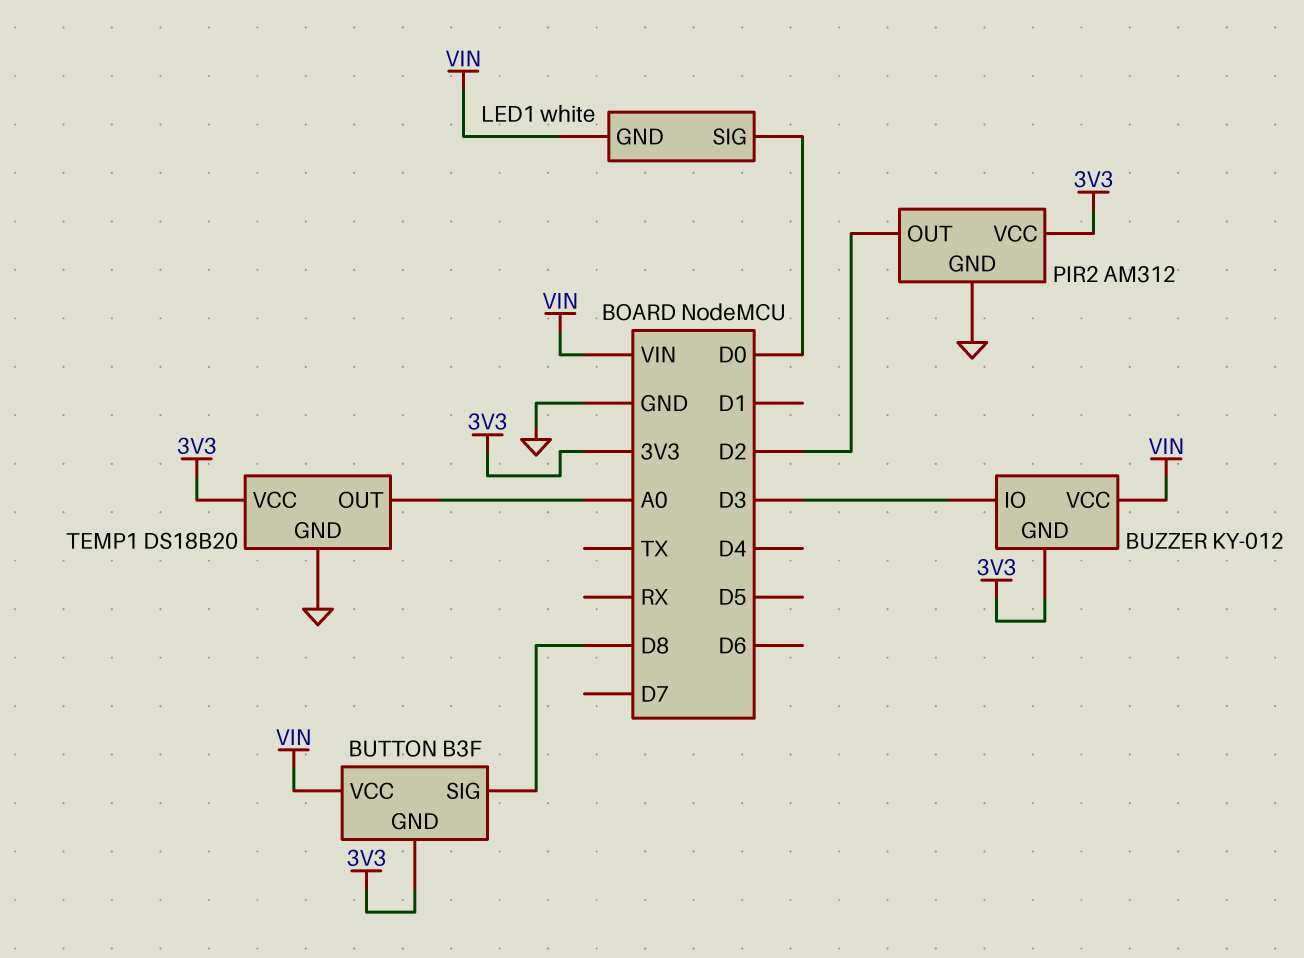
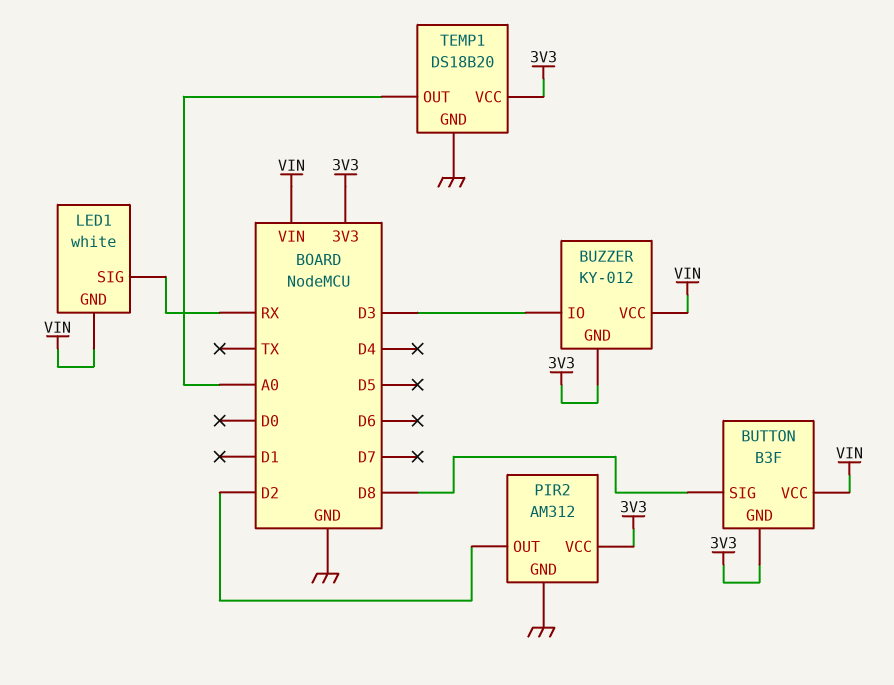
LED1 pin SIG: D0 -> RX

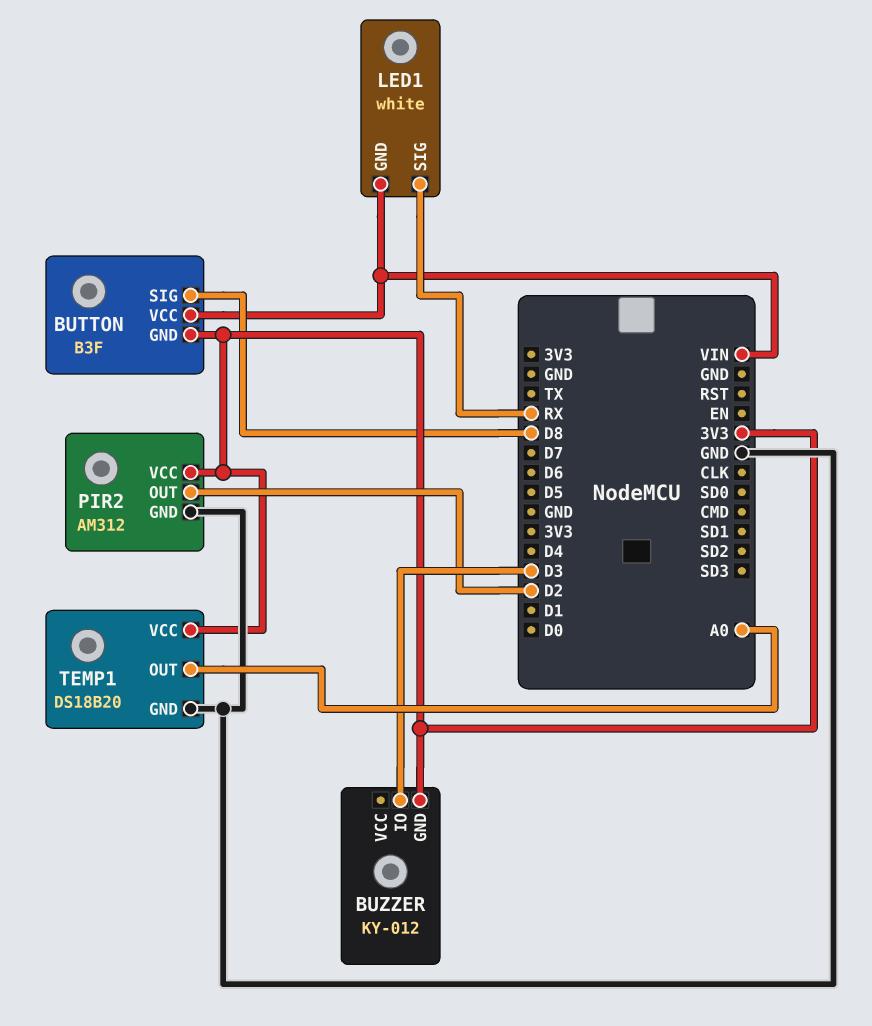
BUZZER pin VCC: VIN -> none

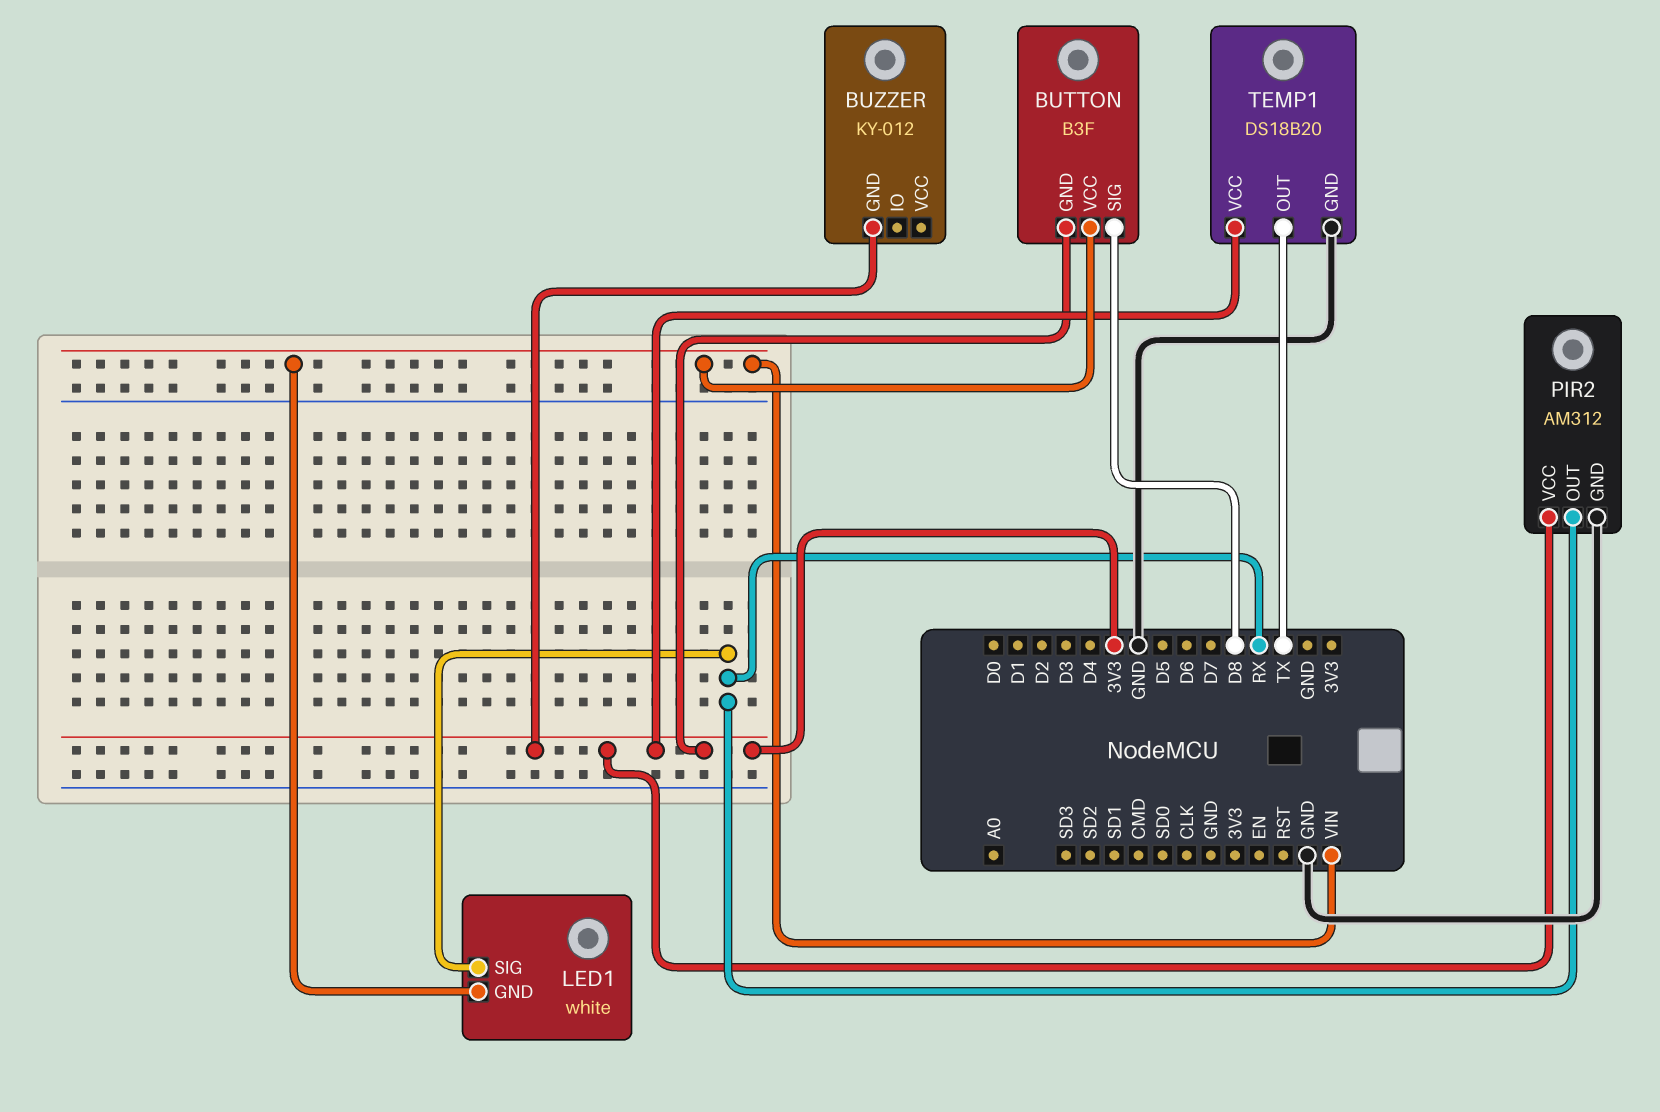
BUZZER pin IO: D3 -> none
PIR2 pin OUT: D2 -> RX
TEMP1 pin OUT: A0 -> TX

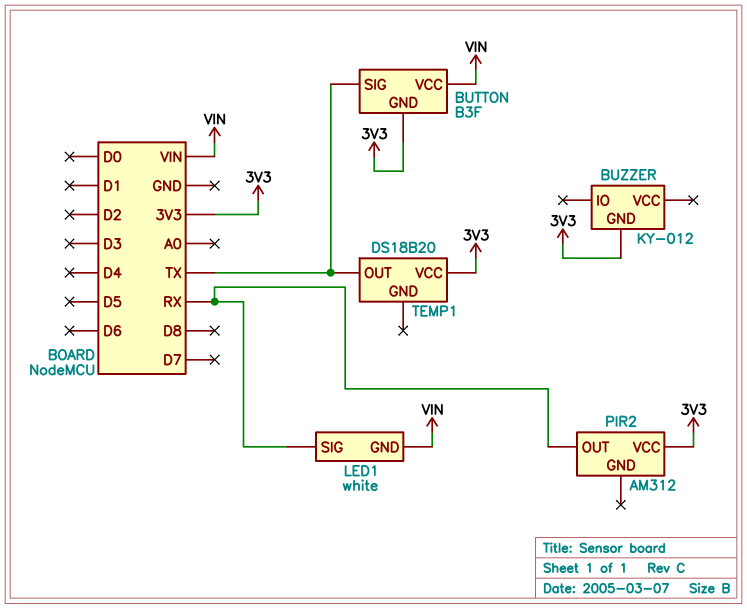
BUTTON pin SIG: D8 -> TX
PIR2 pin GND: GND -> none
TEMP1 pin GND: GND -> none

